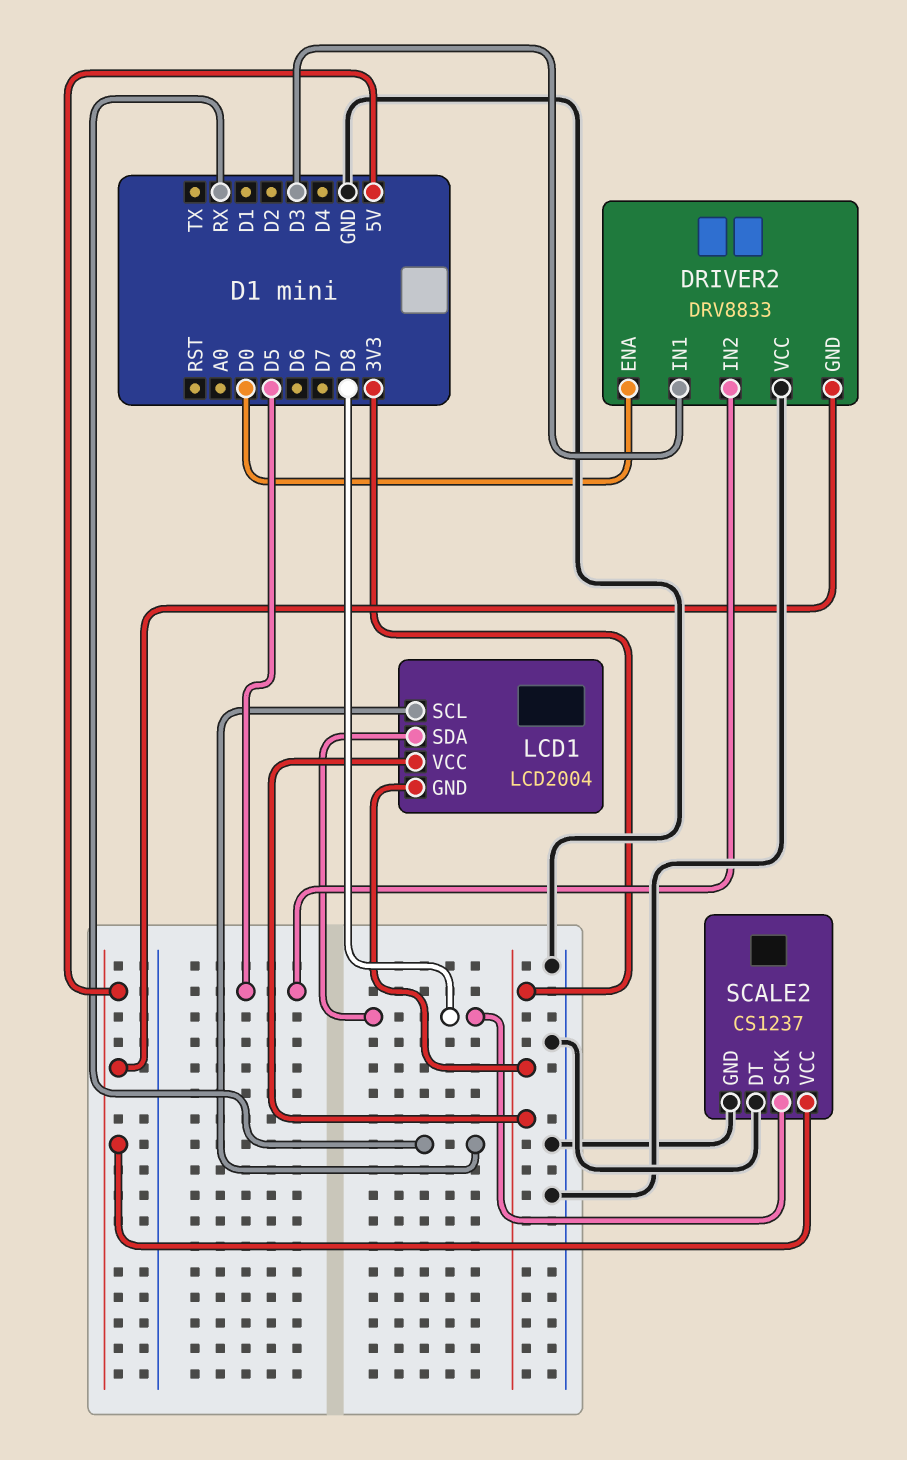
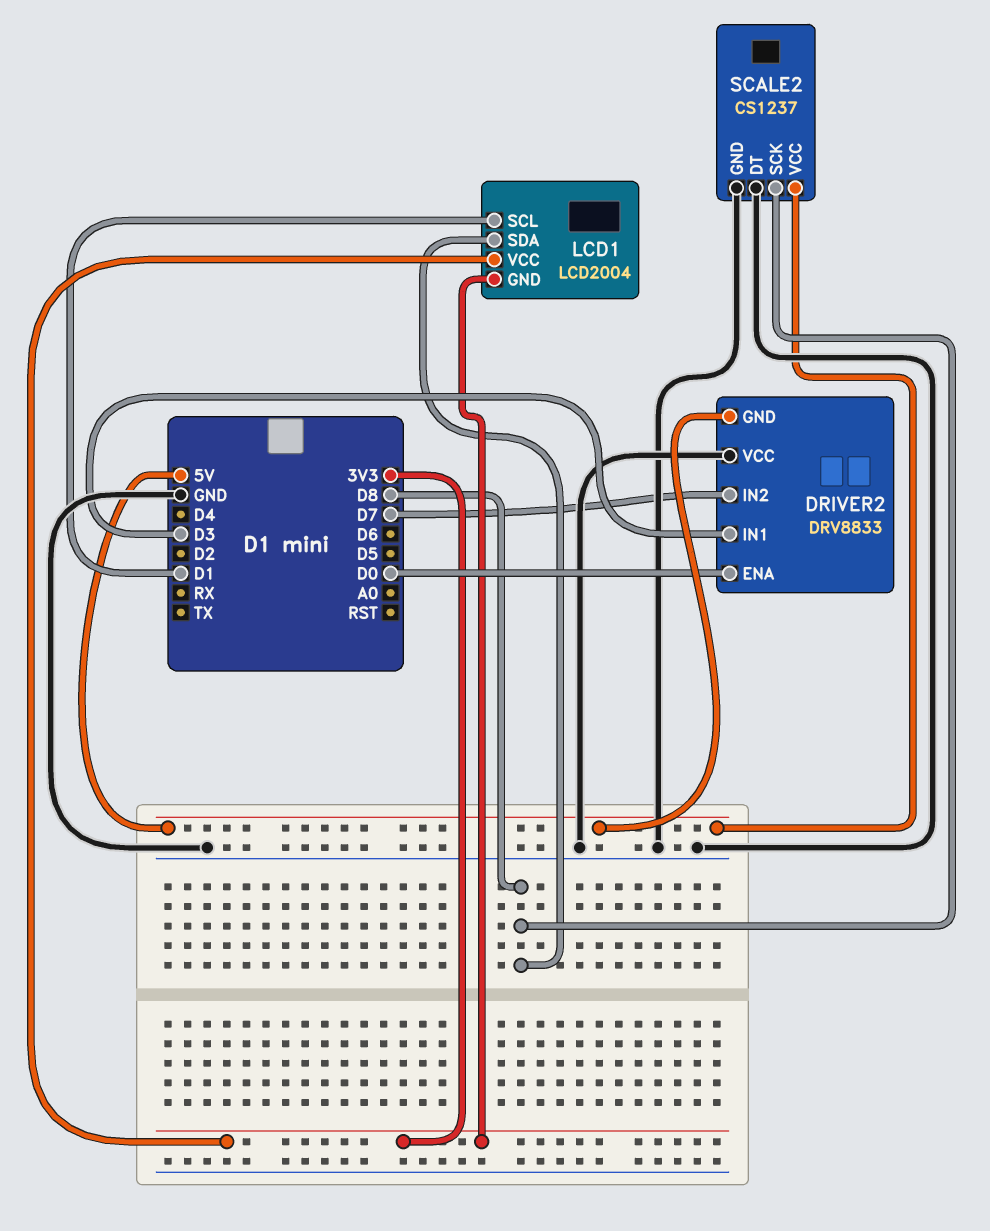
DRIVER2 pin IN2: D5 -> D7
LCD1 pin SCL: RX -> D1

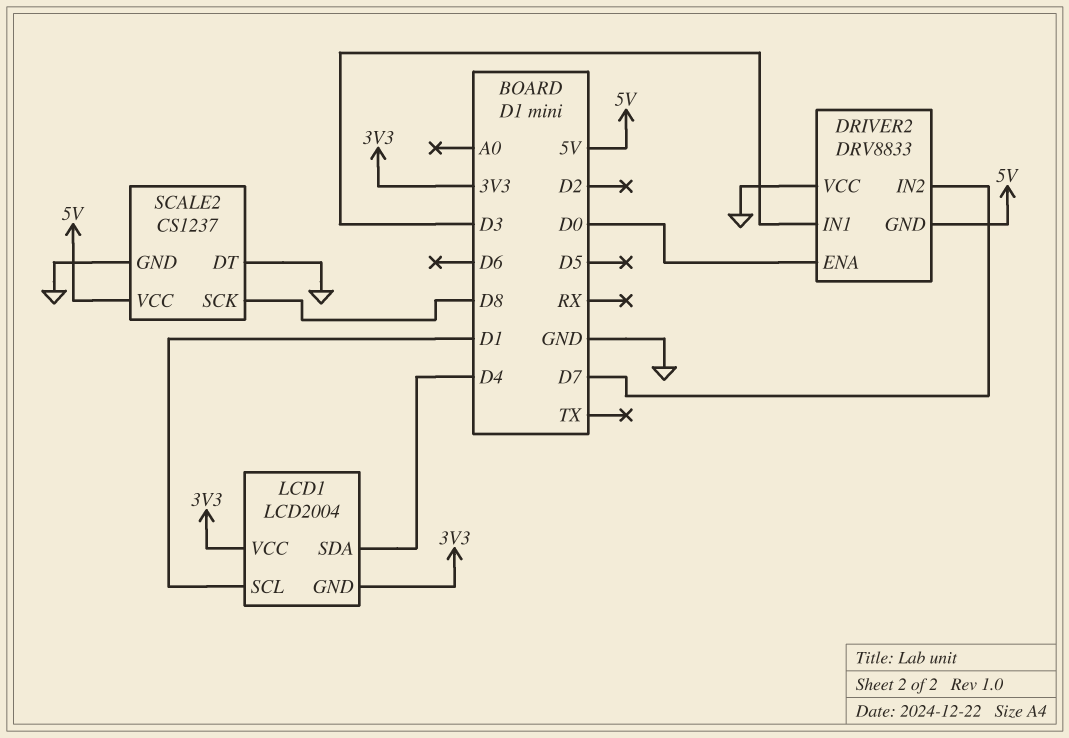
LCD1 pin SDA: D8 -> D4

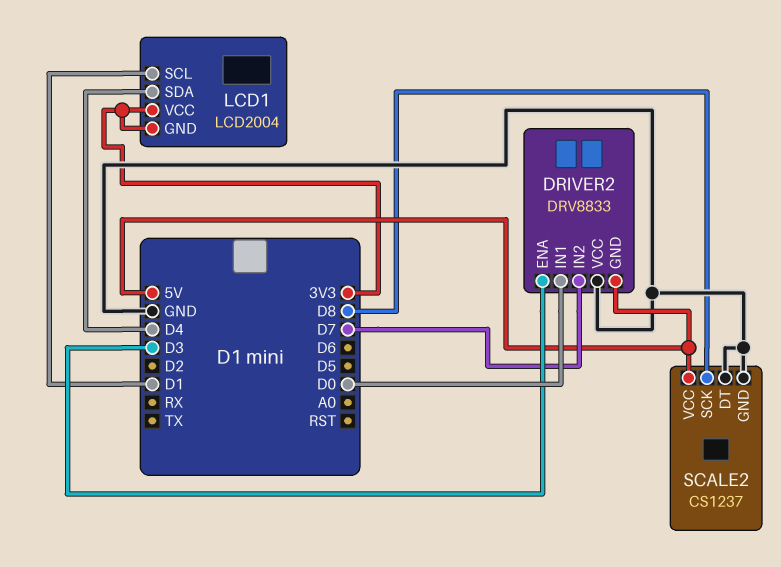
DRIVER2 pin ENA: D0 -> D3
DRIVER2 pin IN1: D3 -> D0

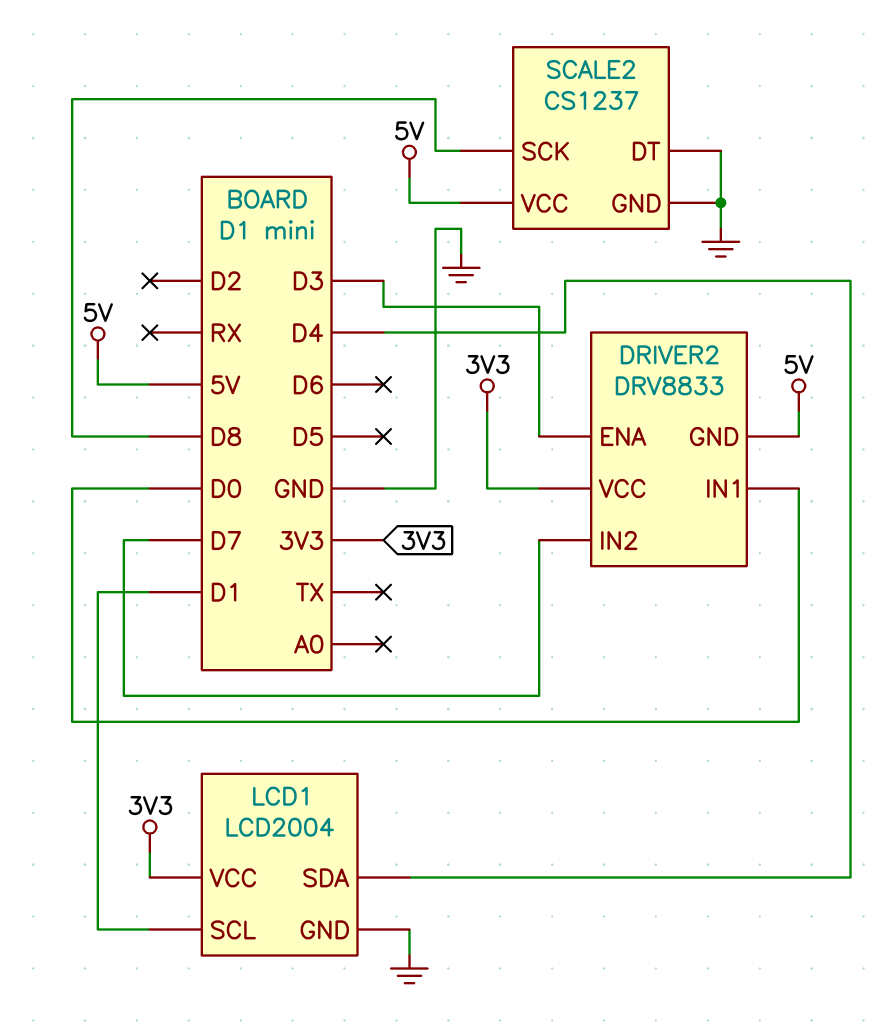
DRIVER2 pin VCC: GND -> 3V3
LCD1 pin GND: 3V3 -> GND

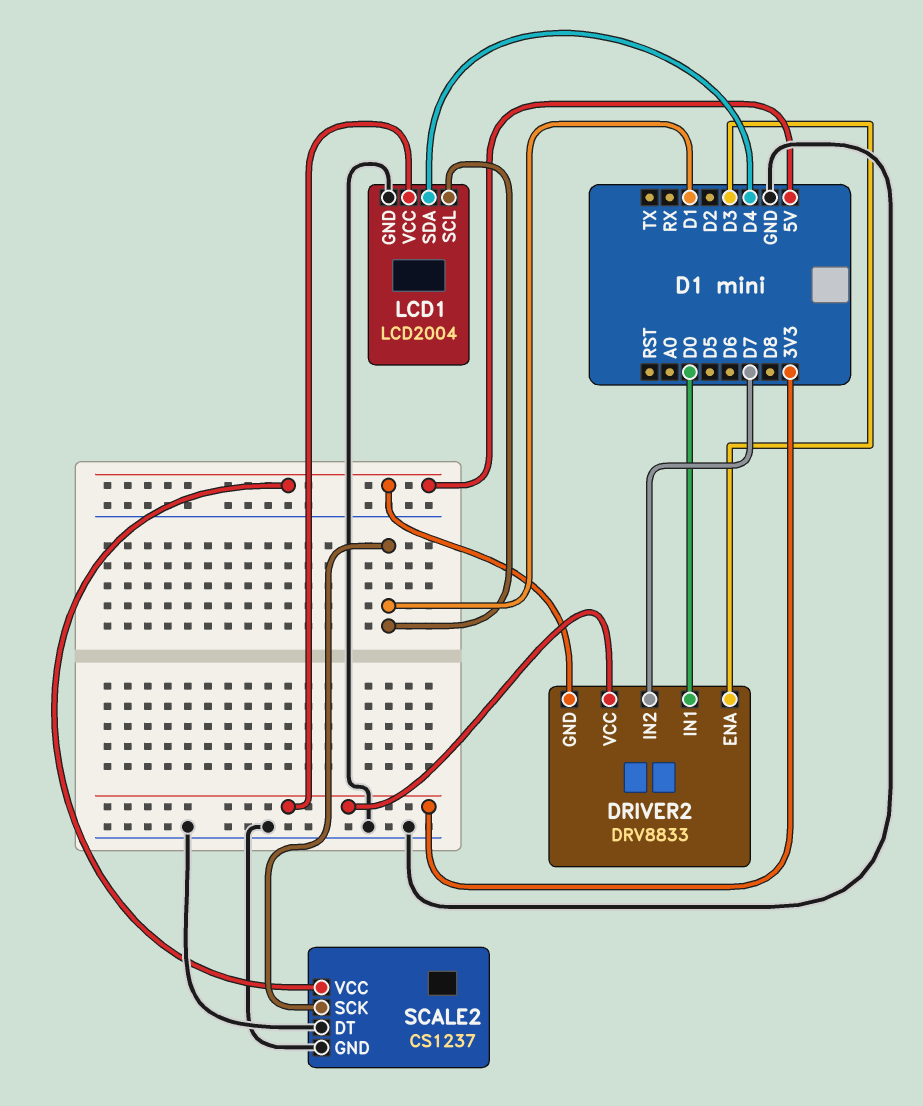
SCALE2 pin SCK: D8 -> D1

